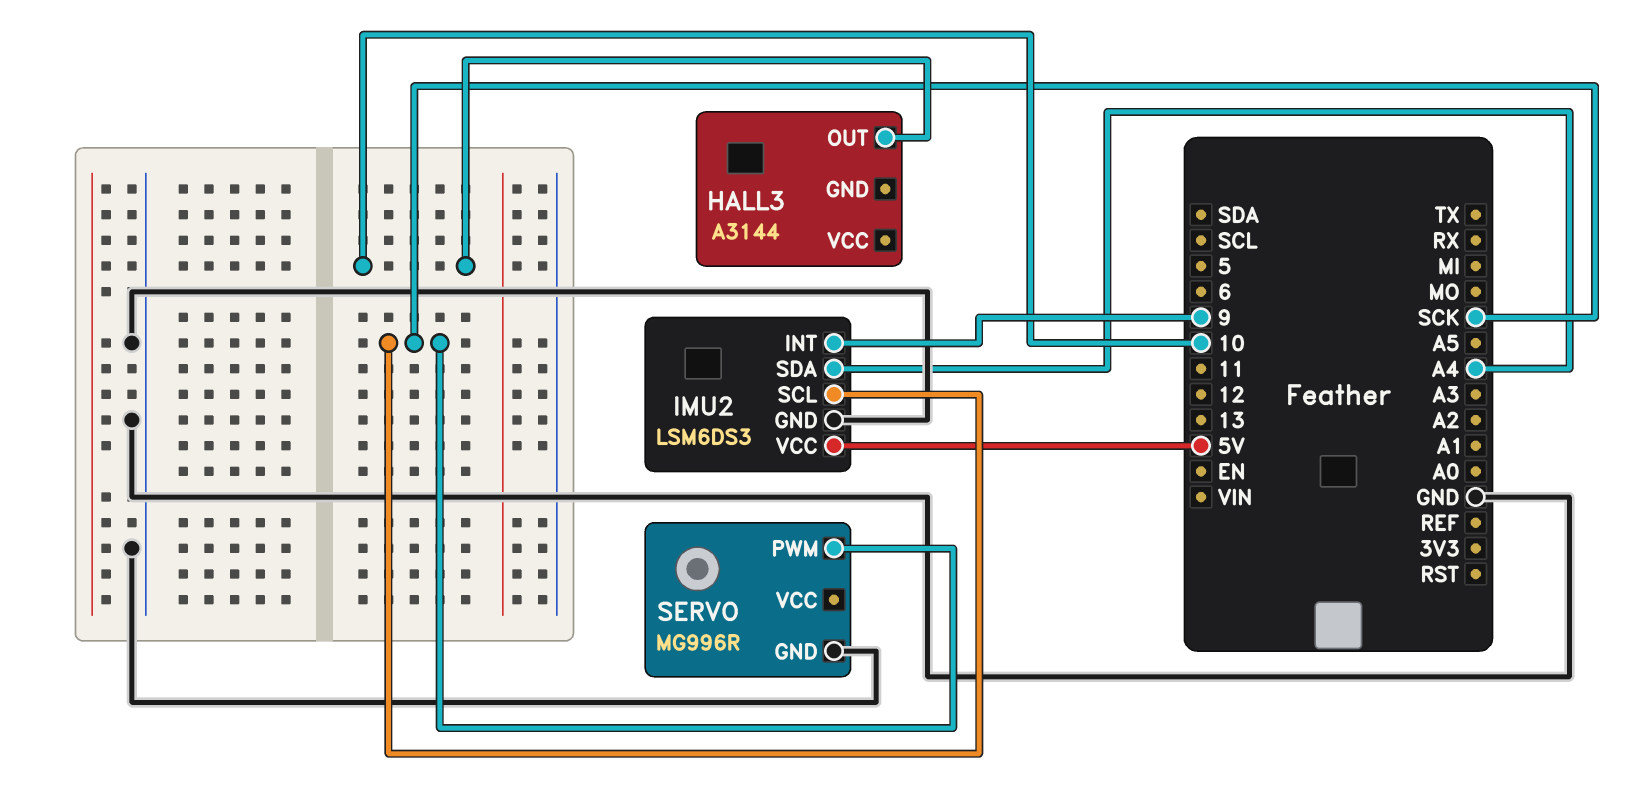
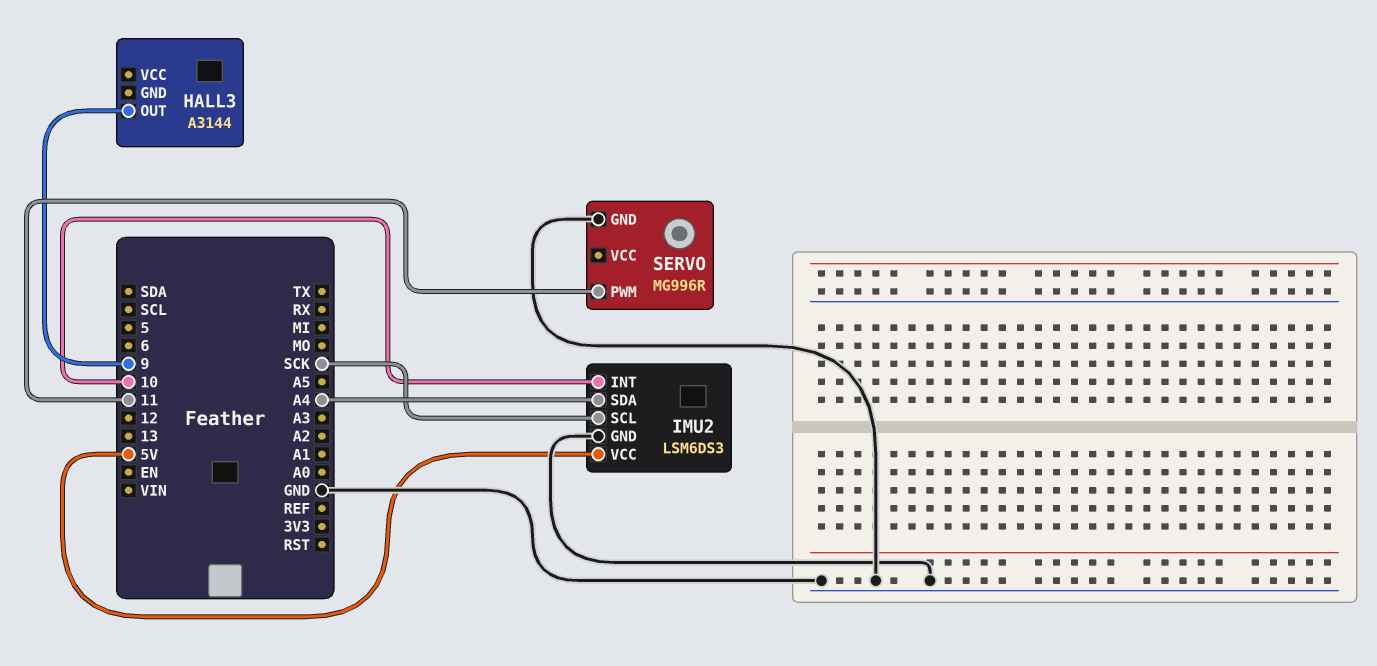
HALL3 pin OUT: 10 -> 9
IMU2 pin INT: 9 -> 10
SERVO pin PWM: SCK -> 11

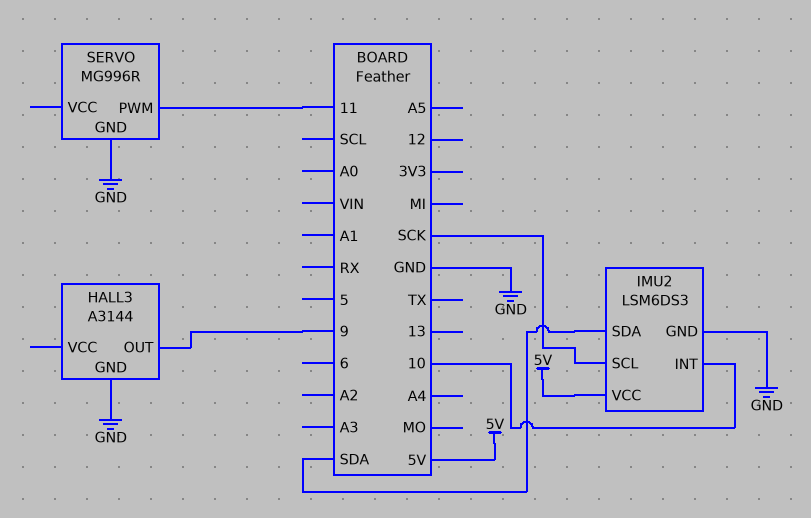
HALL3 pin GND: none -> GND
IMU2 pin SDA: A4 -> SDA

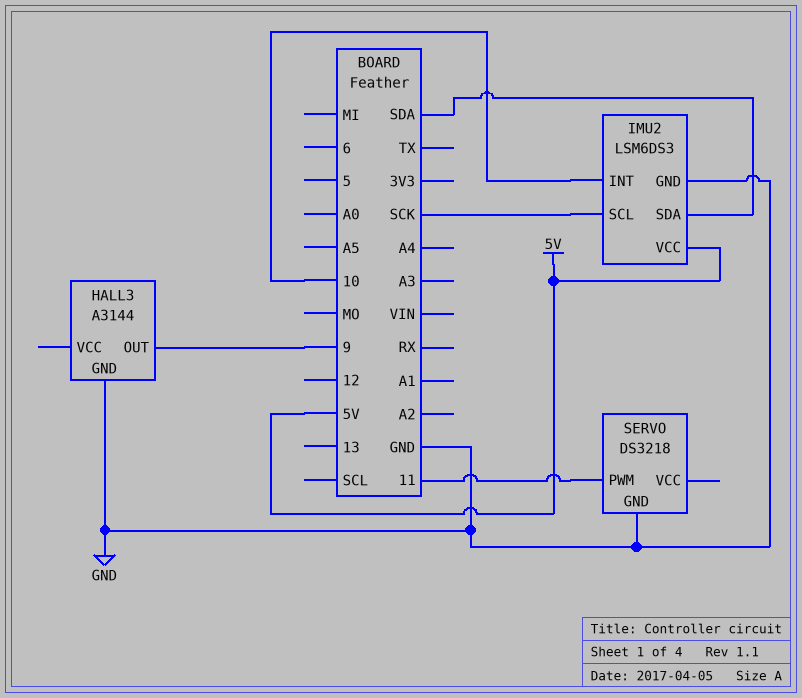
SERVO: MG996R -> DS3218

